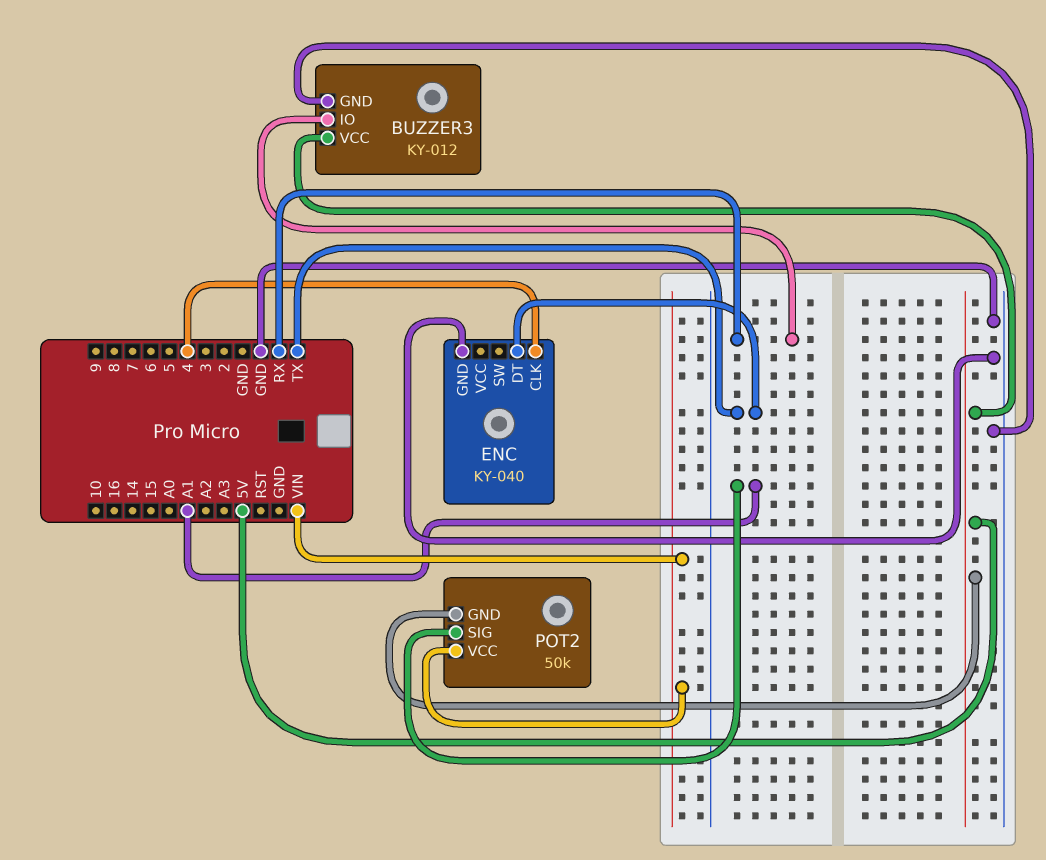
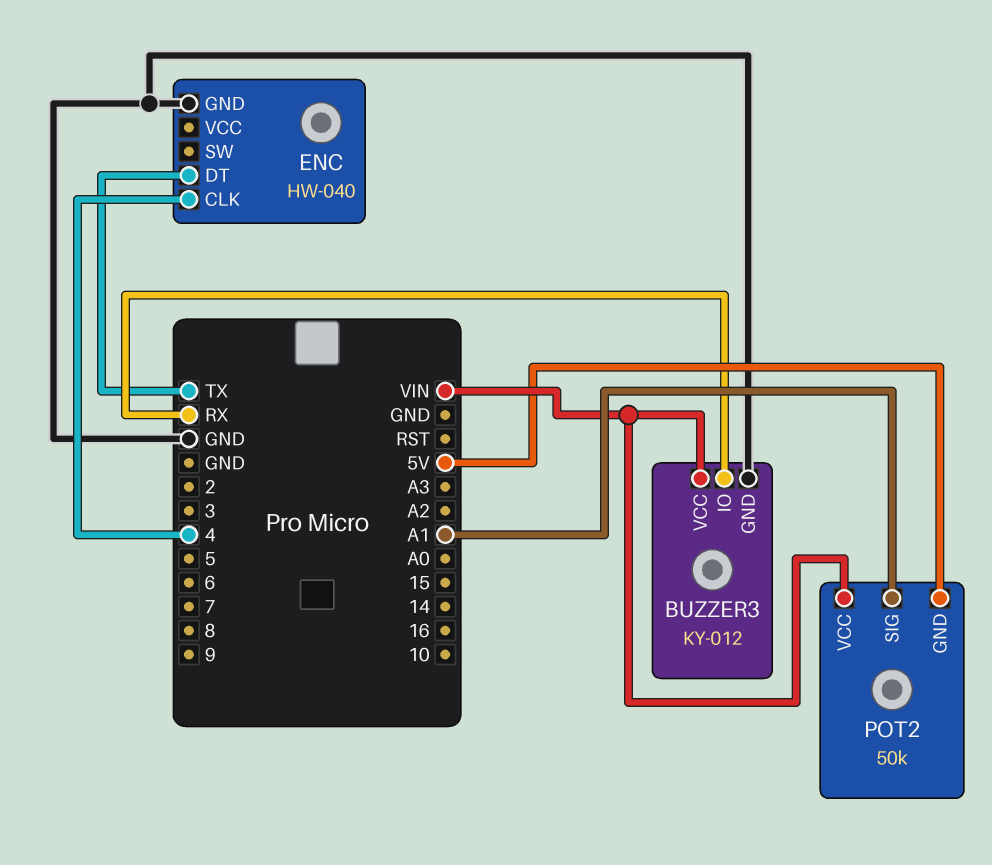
BUZZER3 pin VCC: 5V -> VIN
ENC: KY-040 -> HW-040

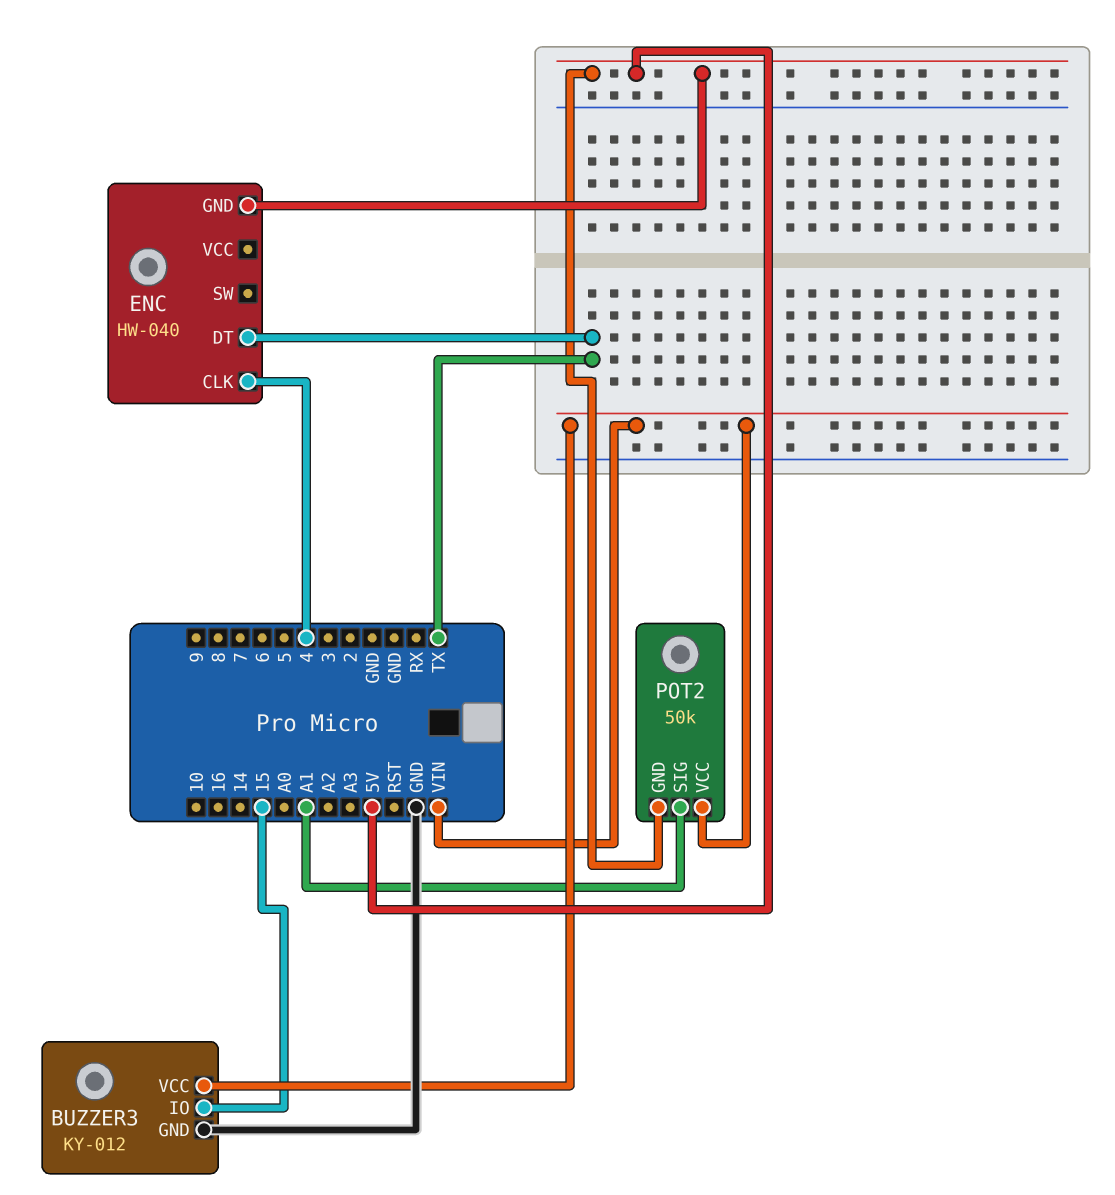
BUZZER3 pin IO: RX -> 15
ENC pin GND: GND -> 5V

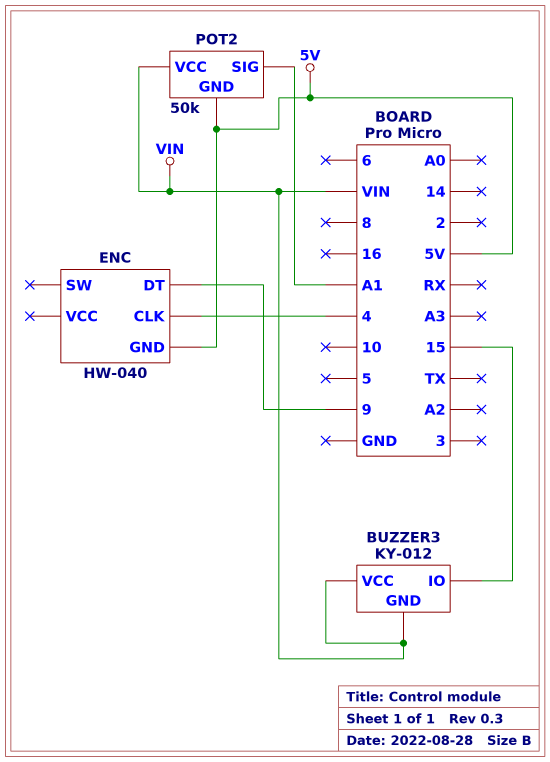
BUZZER3 pin GND: GND -> VIN
ENC pin DT: TX -> 9

